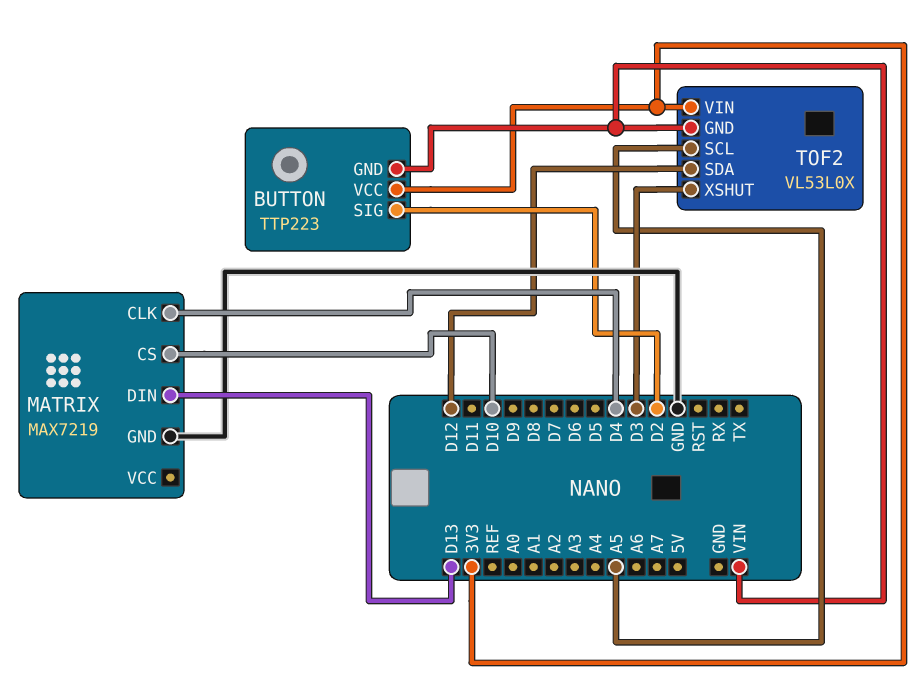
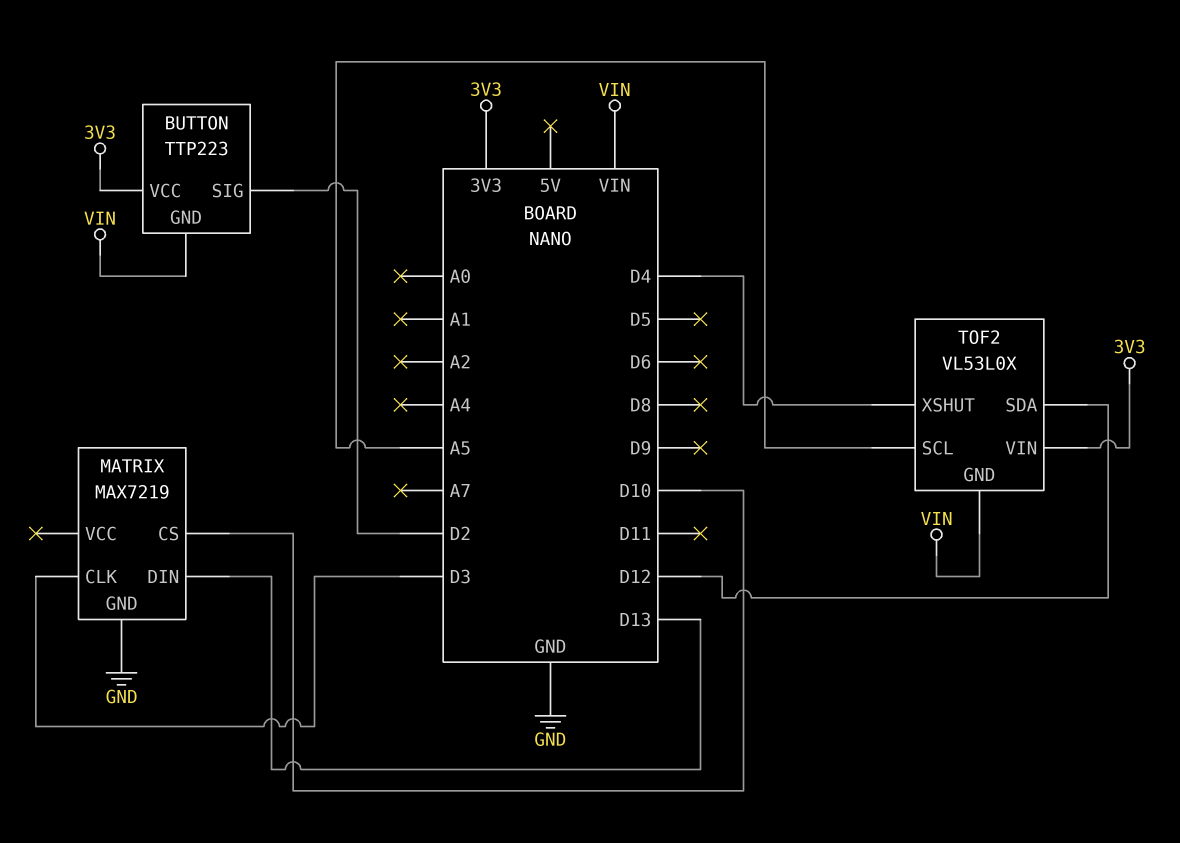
MATRIX pin CLK: D4 -> D3
TOF2 pin XSHUT: D3 -> D4

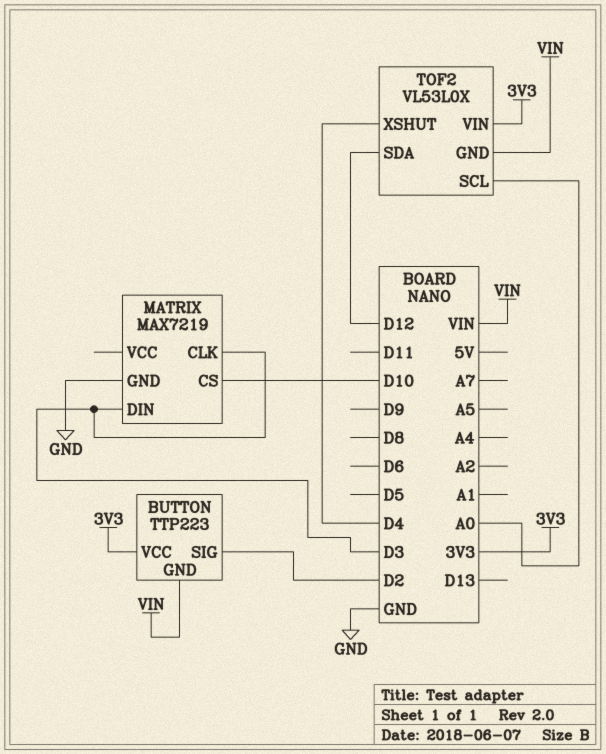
MATRIX pin DIN: D13 -> D3
TOF2 pin SCL: A5 -> A0

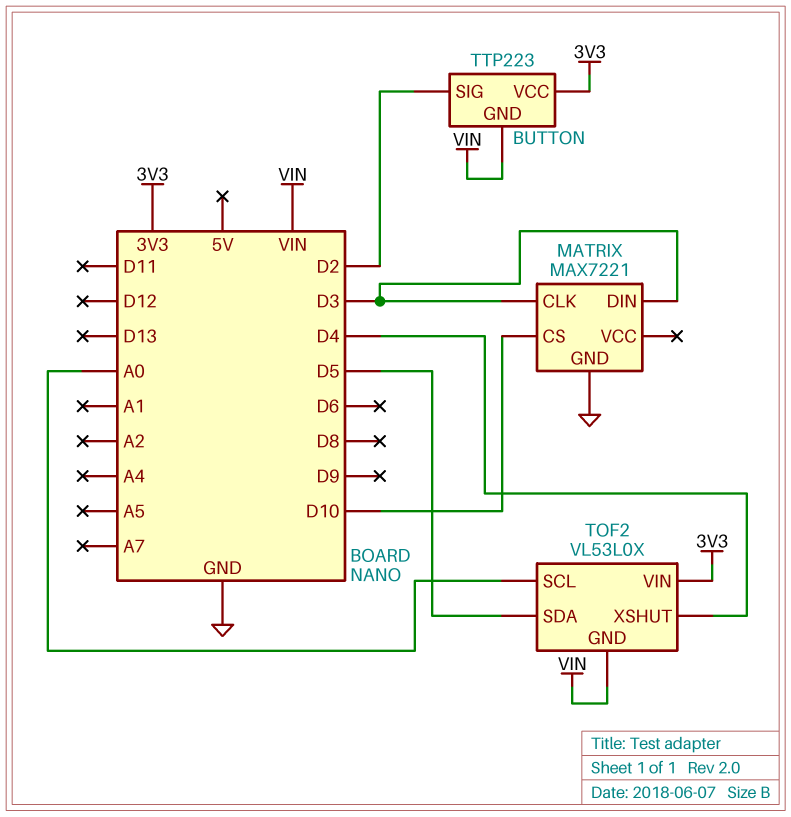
MATRIX: MAX7219 -> MAX7221
TOF2 pin SDA: D12 -> D5

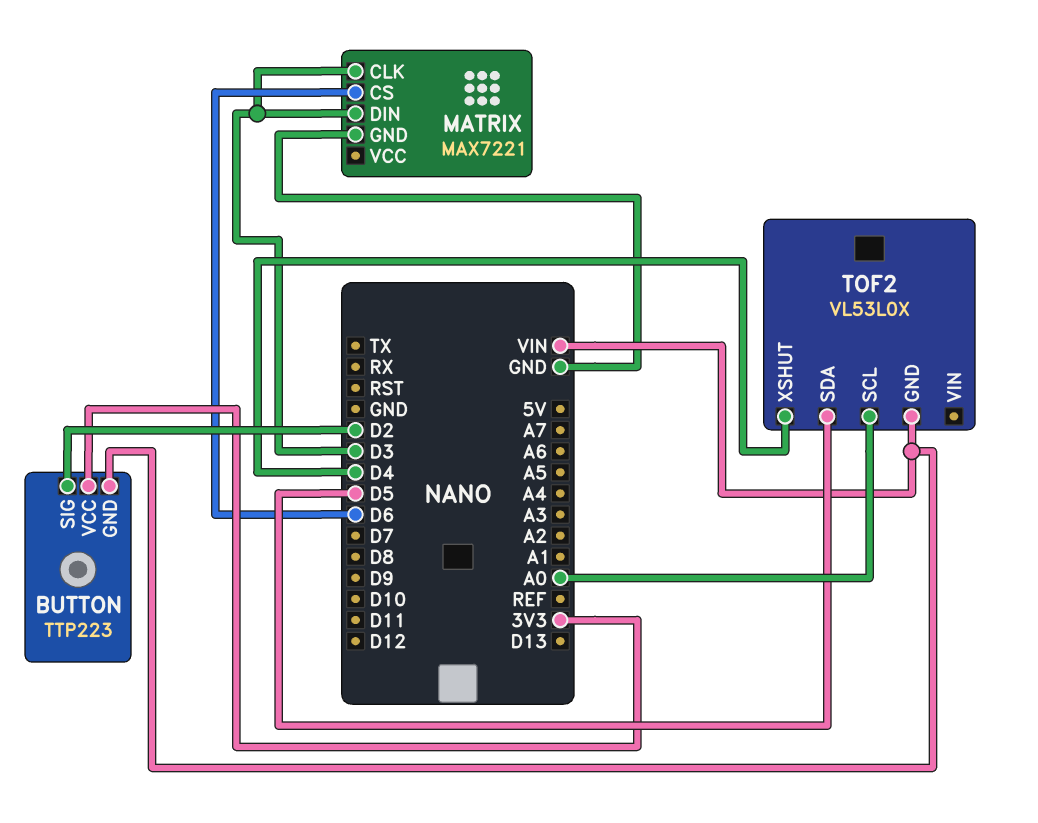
MATRIX pin CS: D10 -> D6
TOF2 pin VIN: 3V3 -> none

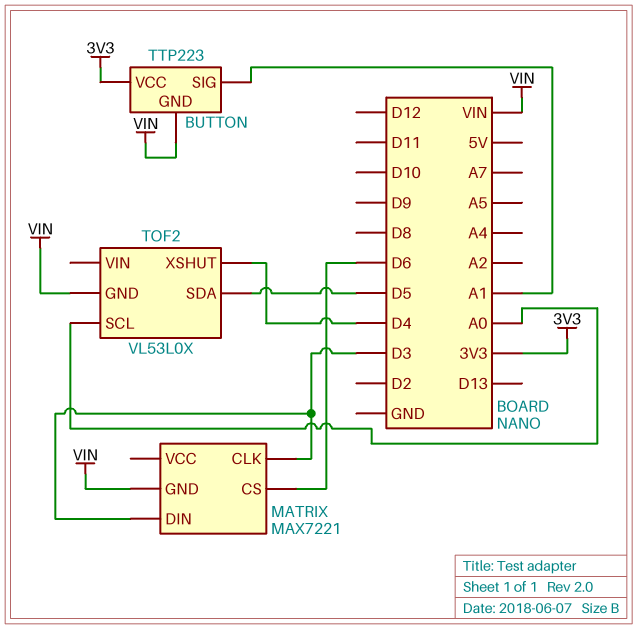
BUTTON pin SIG: D2 -> A1
MATRIX pin GND: GND -> VIN

